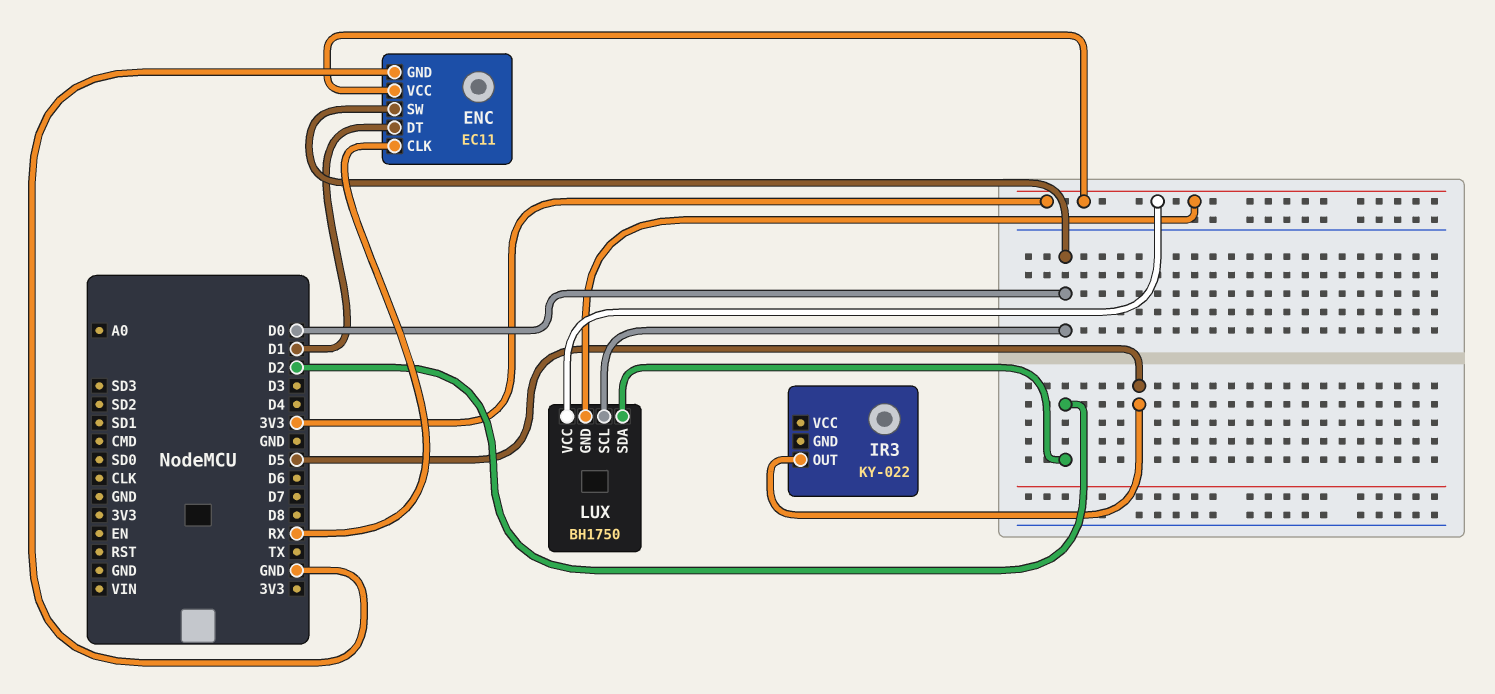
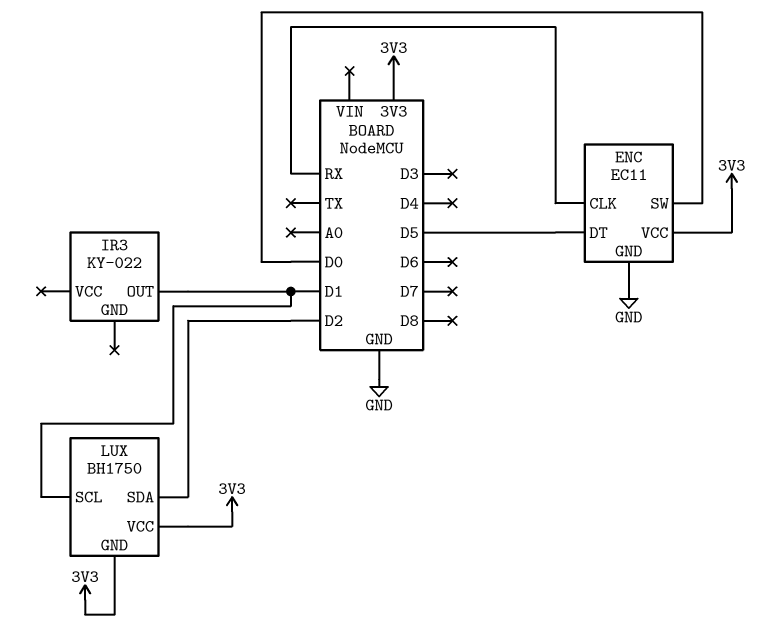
ENC pin DT: D1 -> D5
IR3 pin OUT: D5 -> D1
LUX pin SCL: D0 -> D1

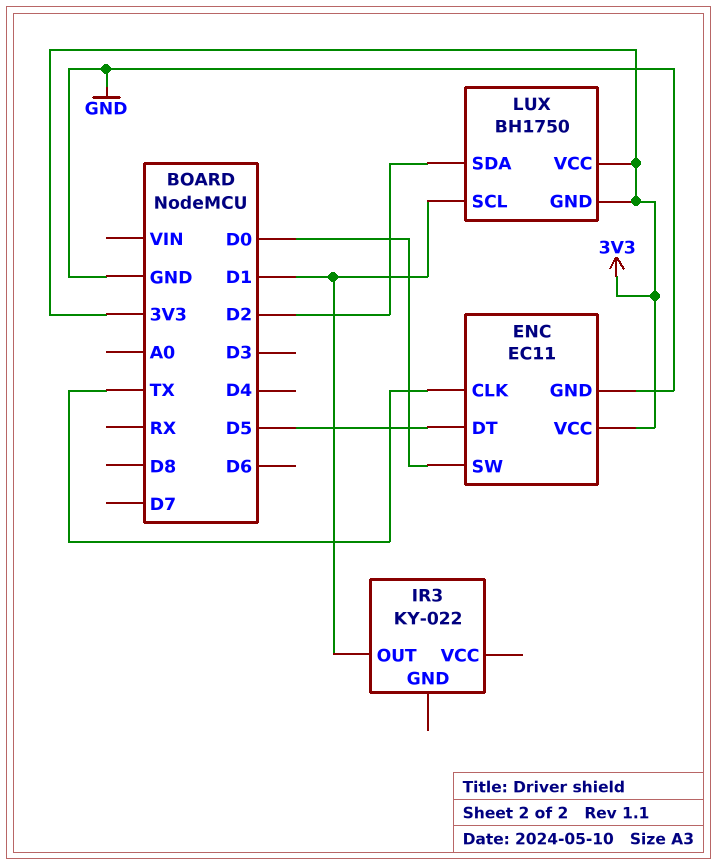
ENC pin CLK: RX -> TX

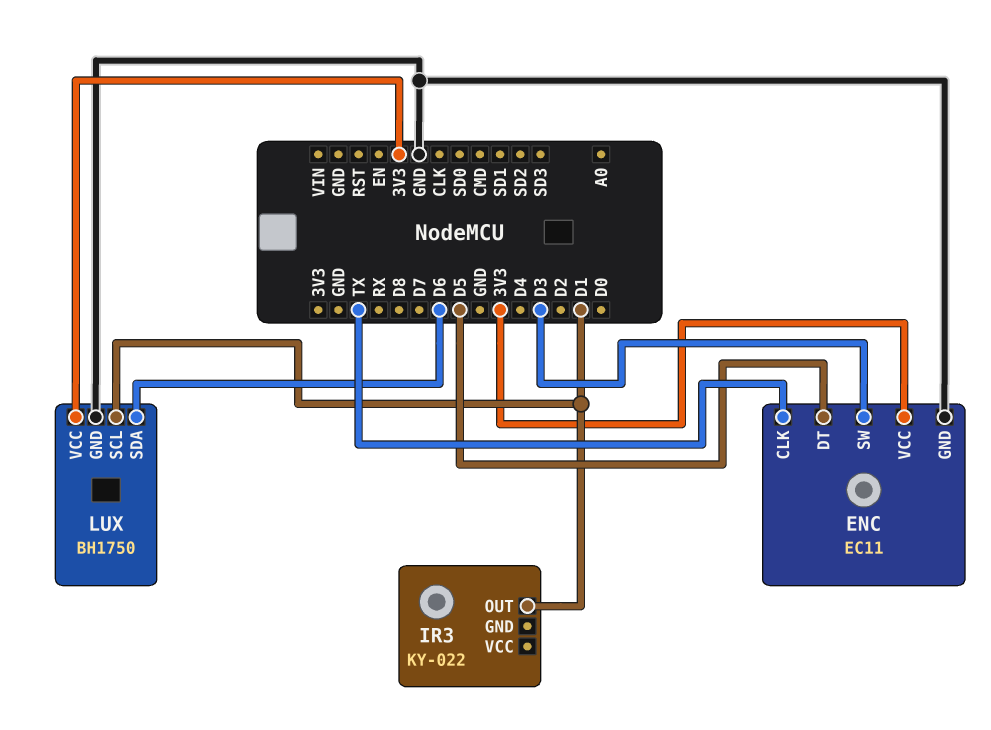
ENC pin SW: D0 -> D3
LUX pin GND: 3V3 -> GND
LUX pin SDA: D2 -> D6

